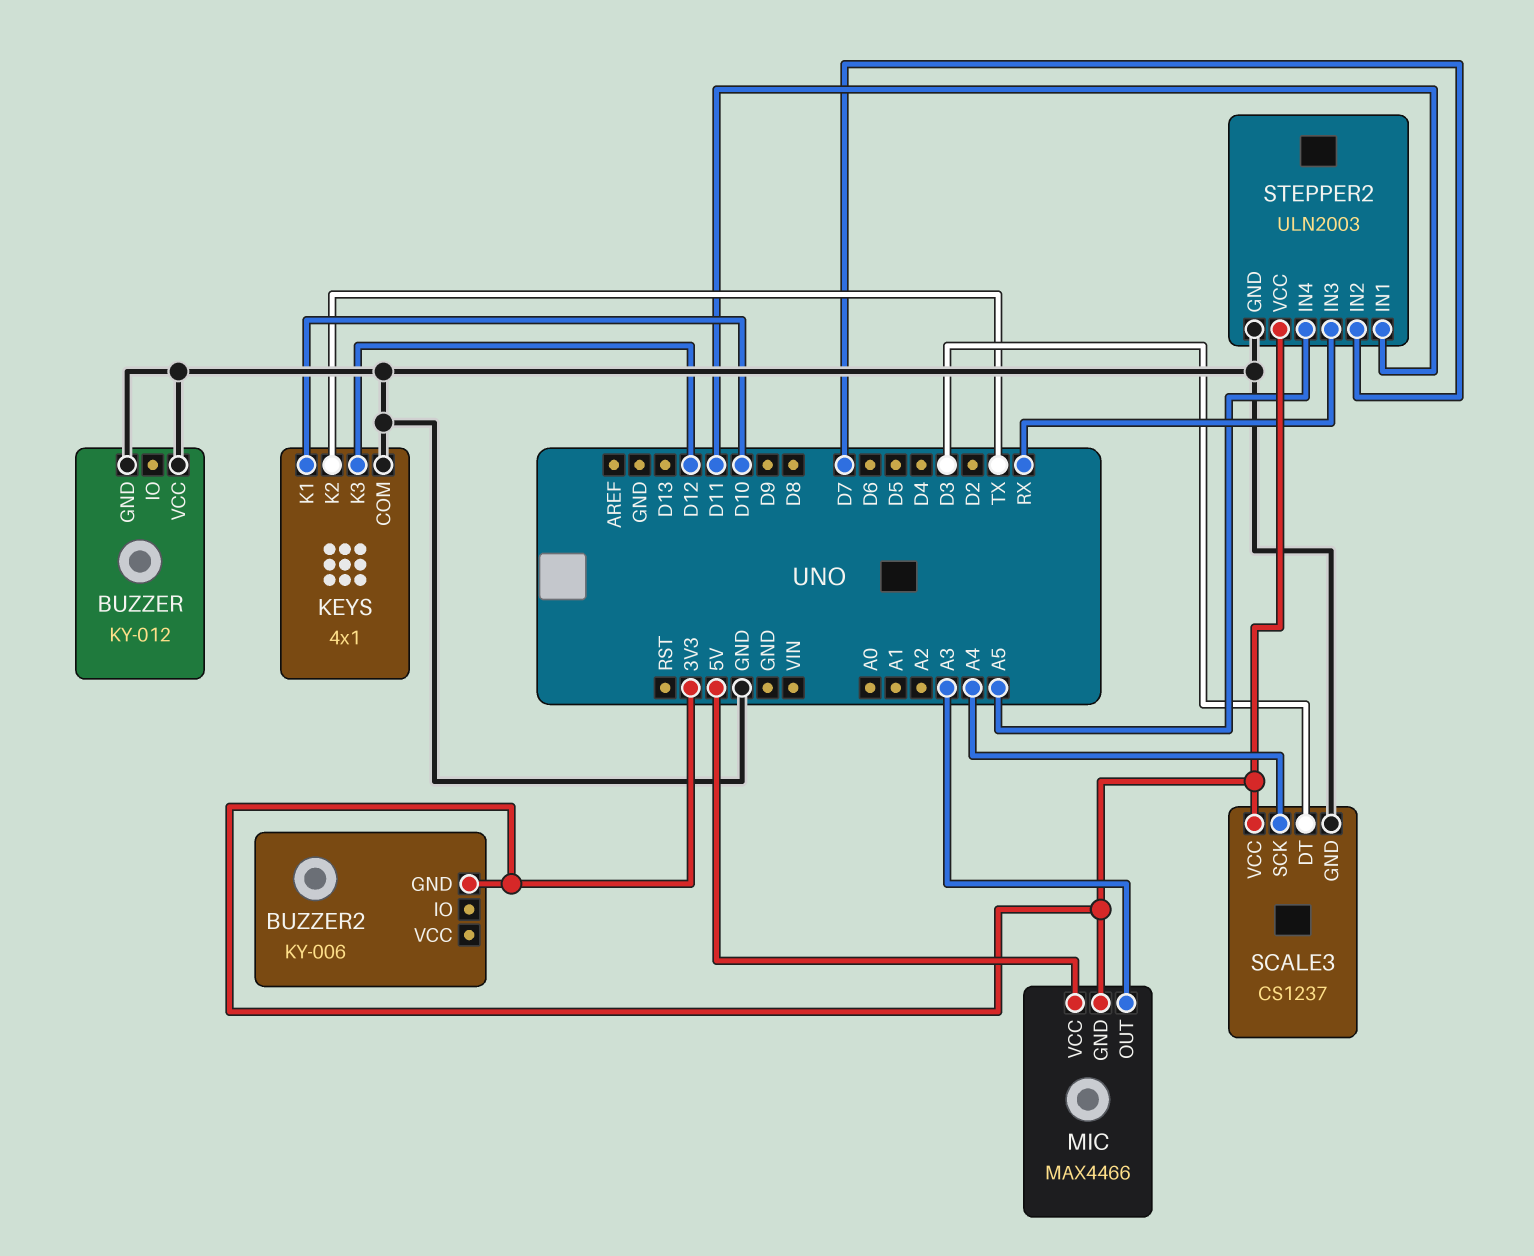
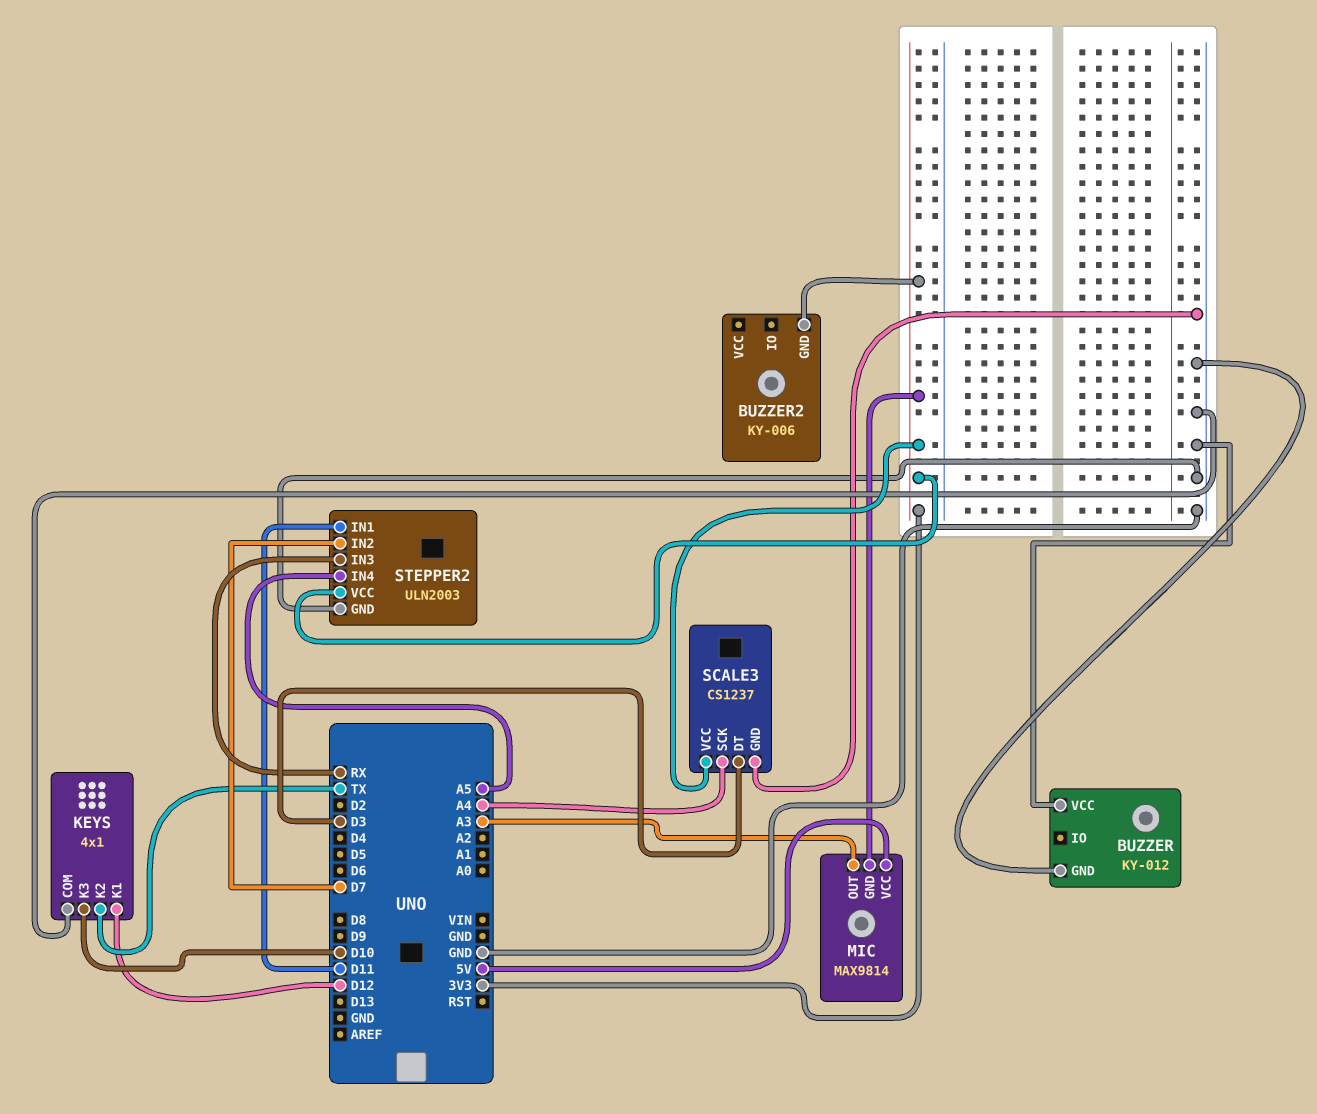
KEYS pin K1: D10 -> D12
KEYS pin K3: D12 -> D10
MIC: MAX4466 -> MAX9814

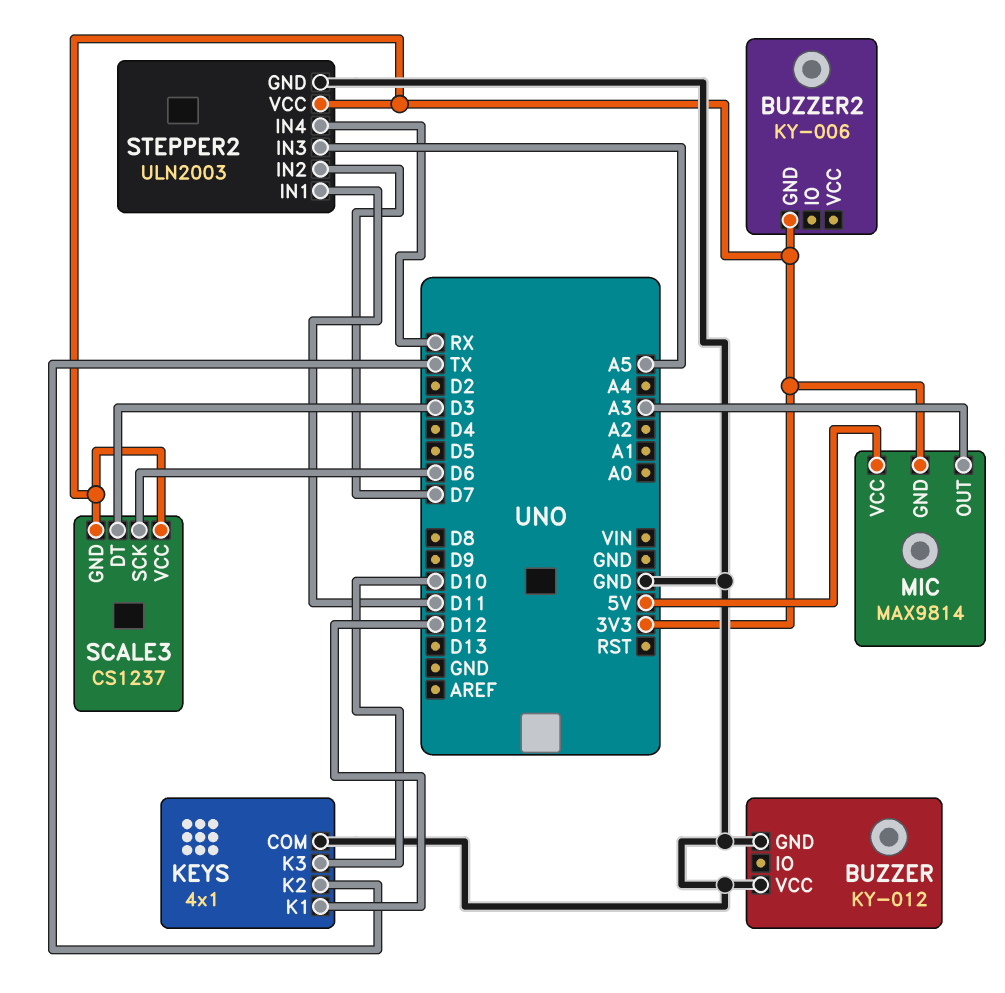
SCALE3 pin GND: GND -> 3V3
SCALE3 pin SCK: A4 -> D6
STEPPER2 pin IN3: RX -> A5
STEPPER2 pin IN4: A5 -> RX

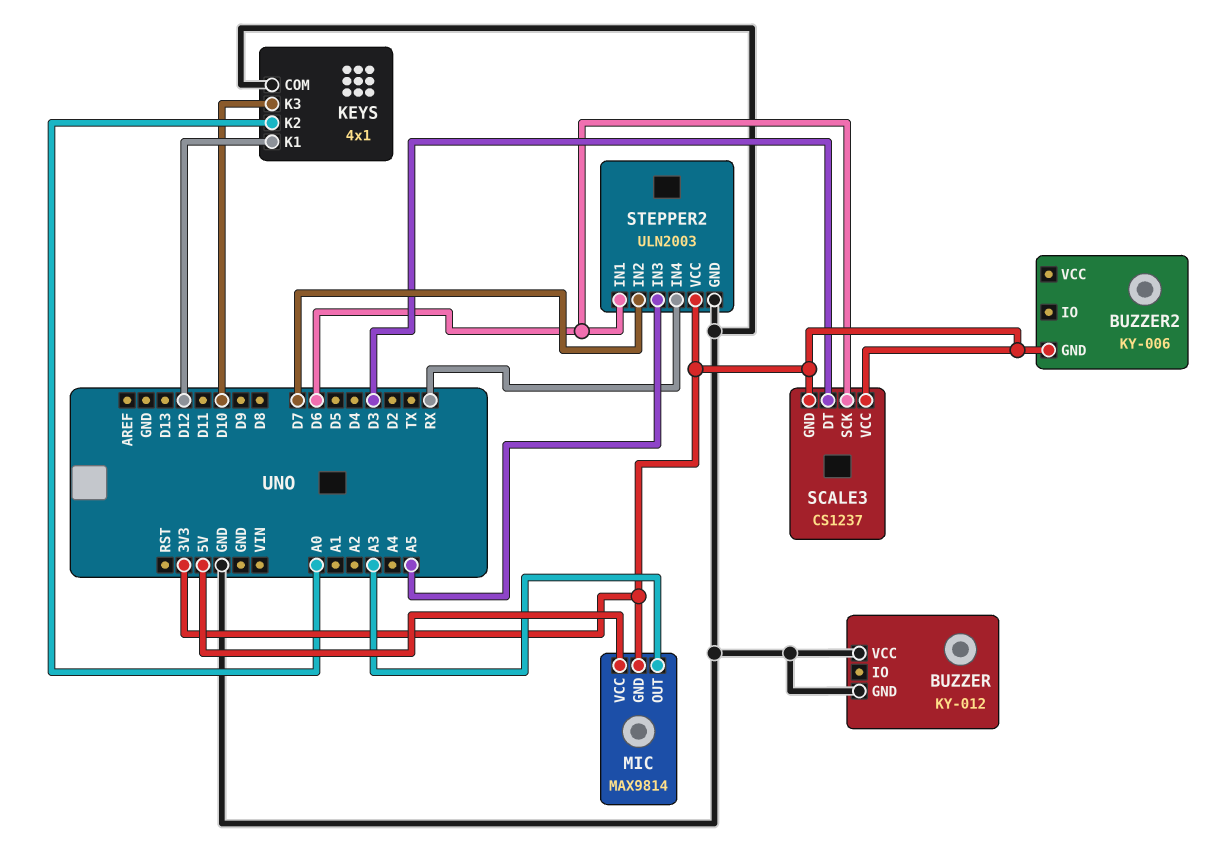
KEYS pin K2: TX -> A0
STEPPER2 pin IN1: D11 -> D6

